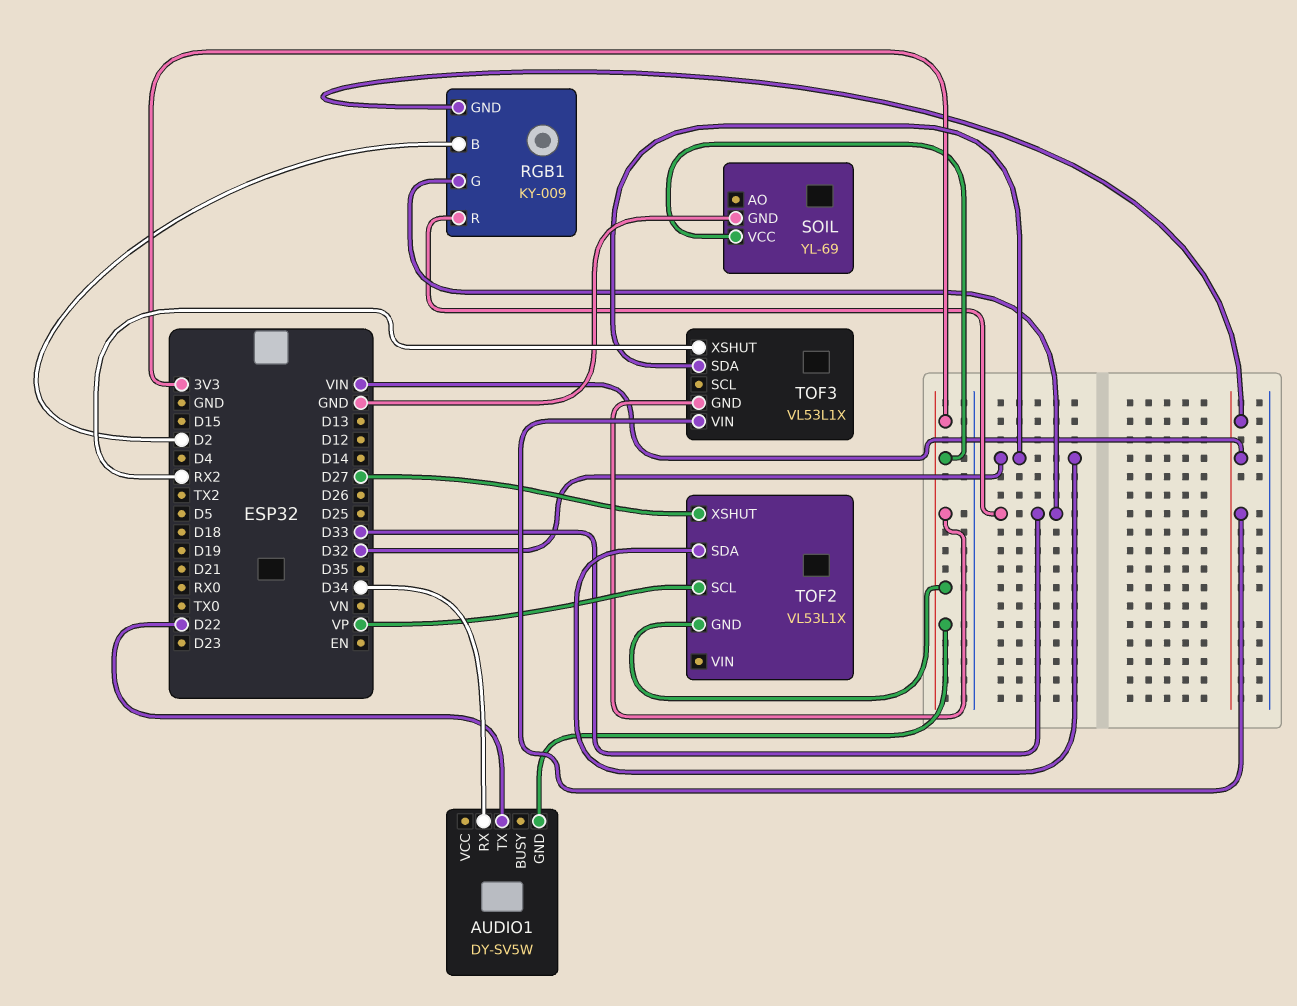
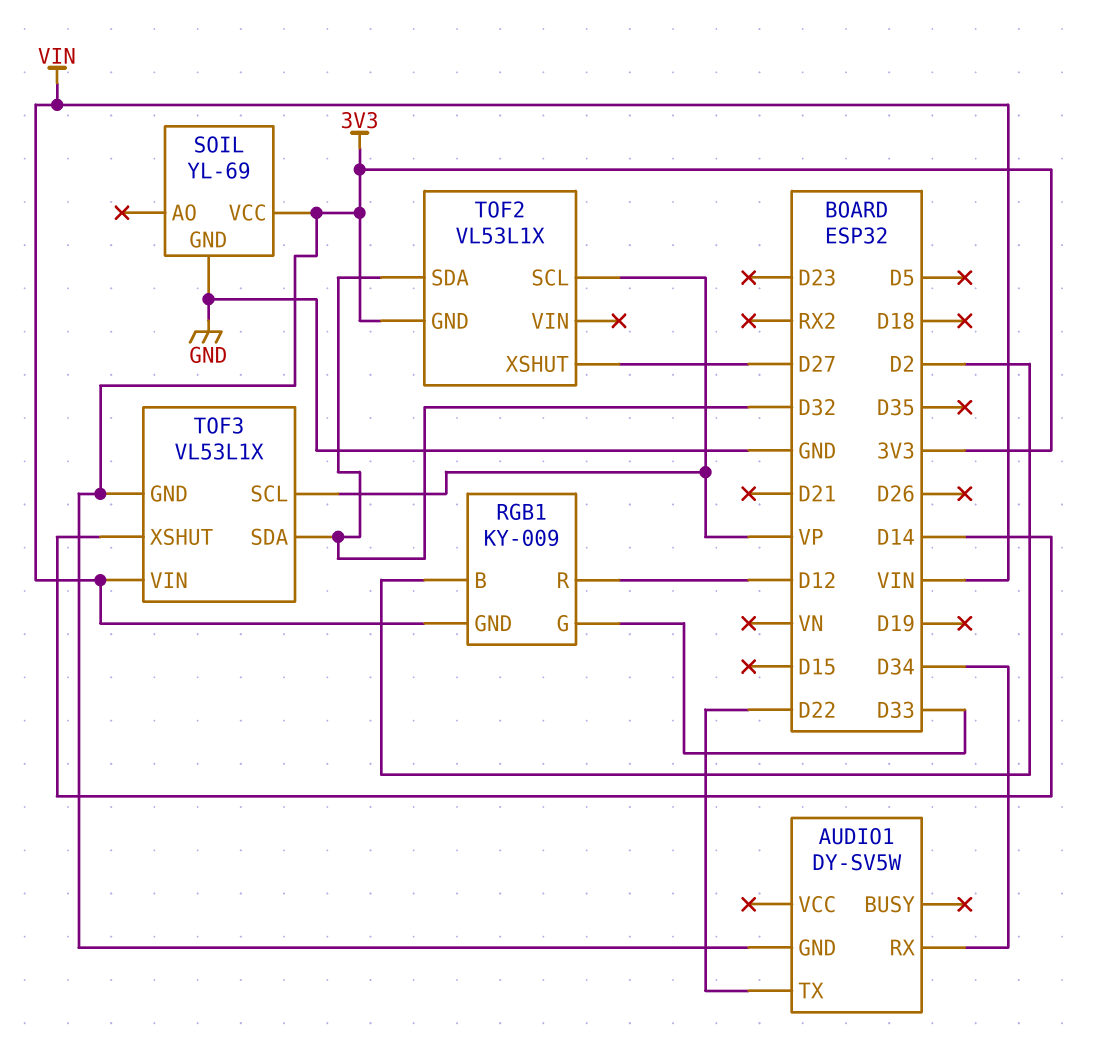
RGB1 pin R: D33 -> D12
TOF3 pin SCL: none -> VP
TOF3 pin XSHUT: RX2 -> D14

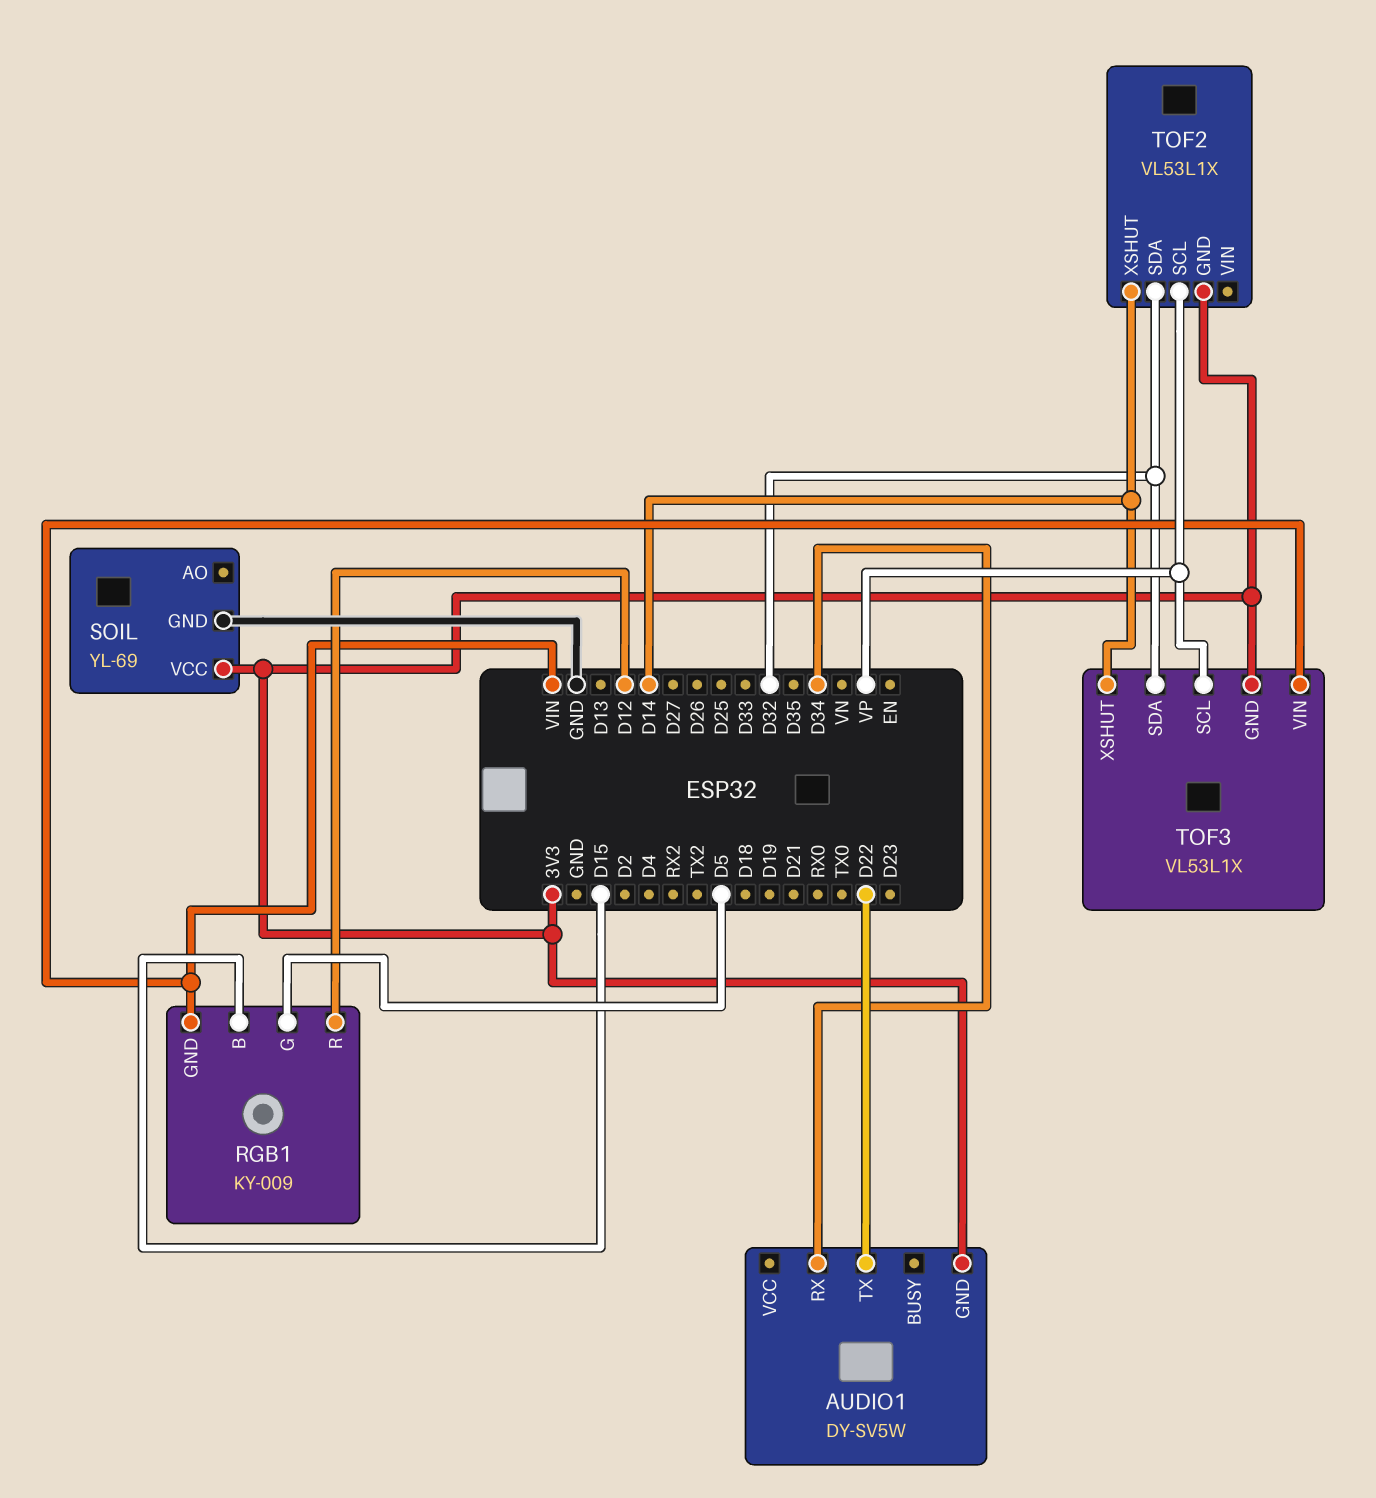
RGB1 pin B: D2 -> D15
RGB1 pin G: D33 -> D5
TOF2 pin XSHUT: D27 -> D14

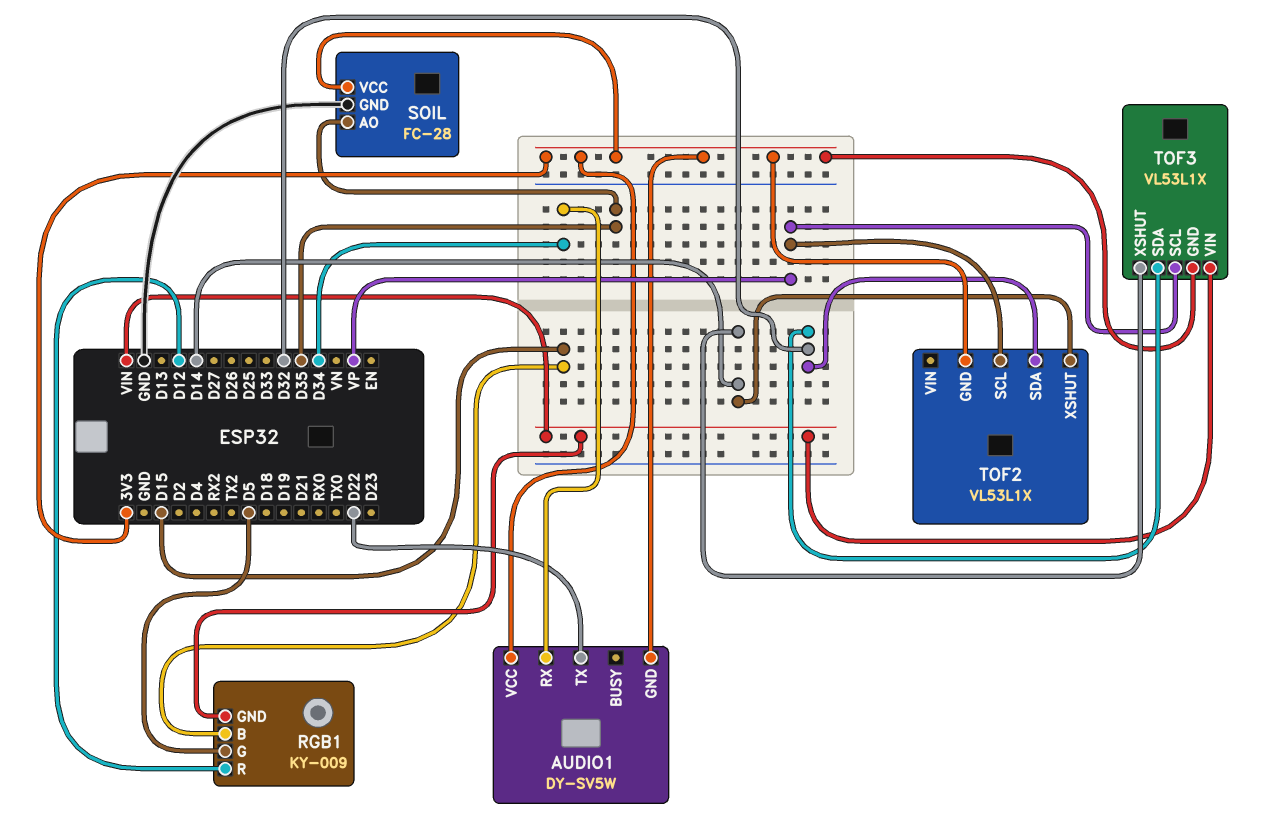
AUDIO1 pin VCC: none -> 3V3
SOIL: YL-69 -> FC-28
SOIL pin AO: none -> D35

